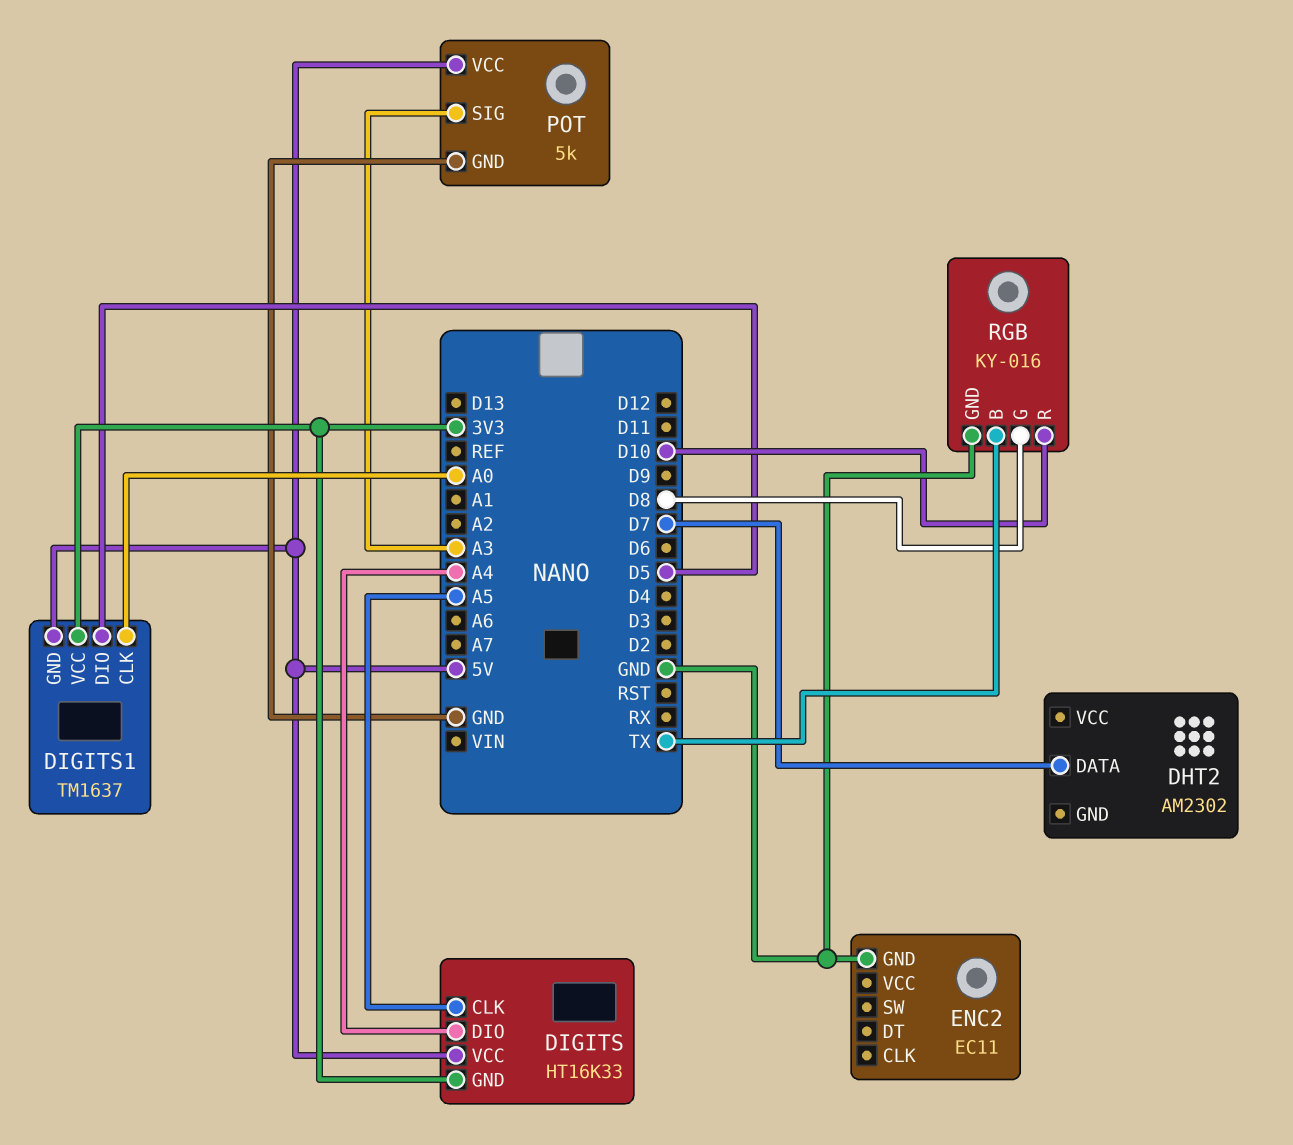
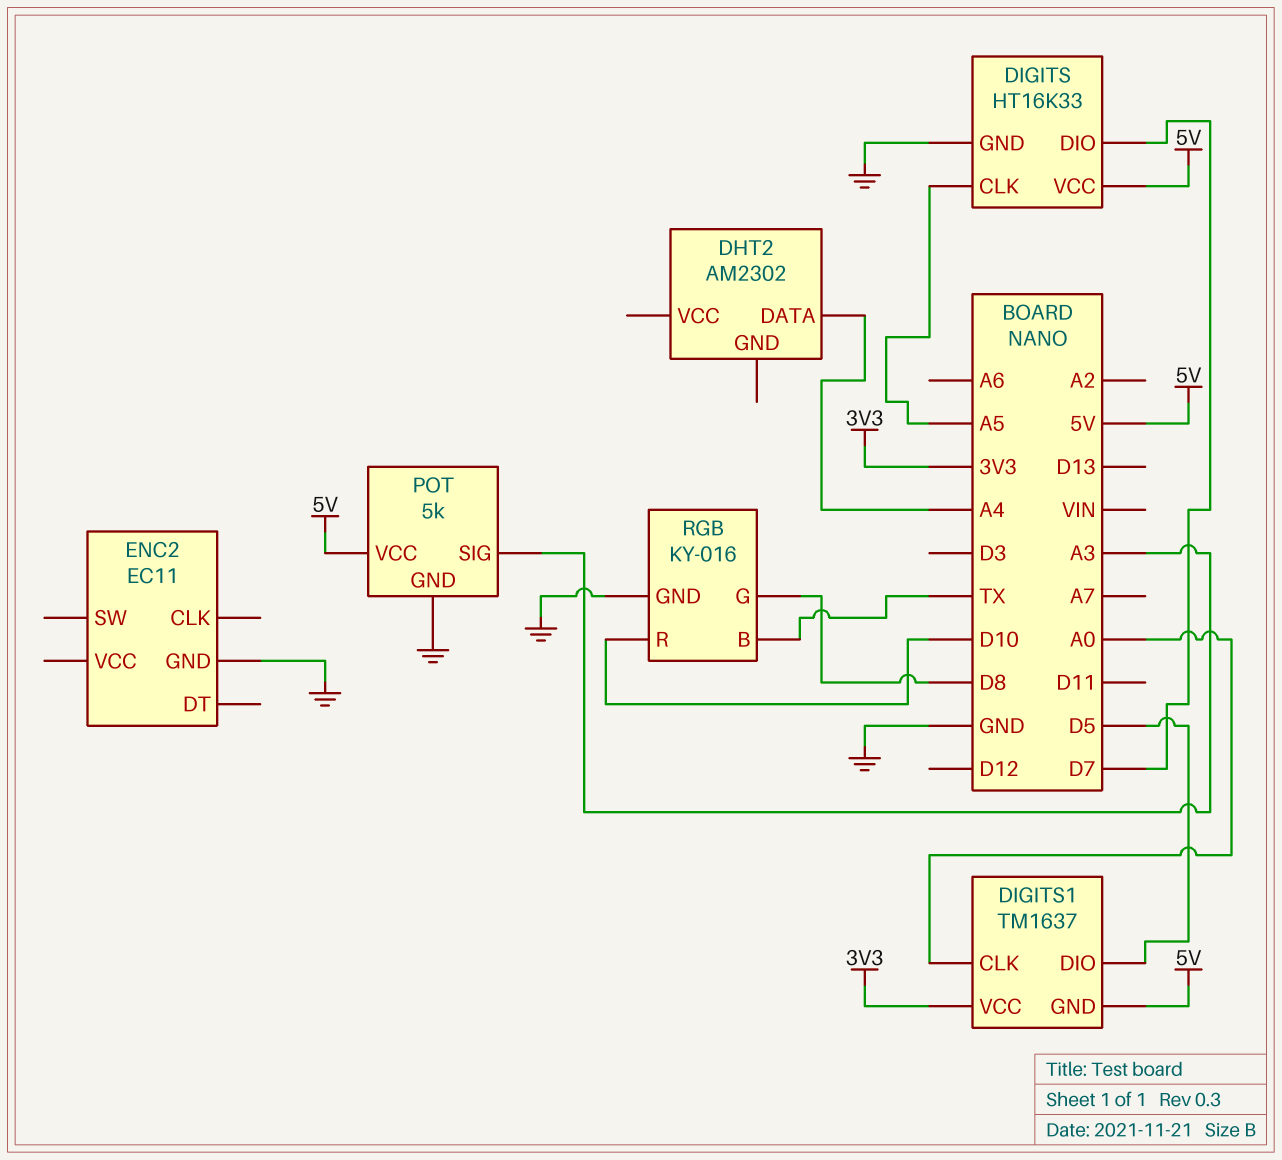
DHT2 pin DATA: D7 -> A4
DIGITS pin DIO: A4 -> D7
DIGITS pin GND: 3V3 -> GND

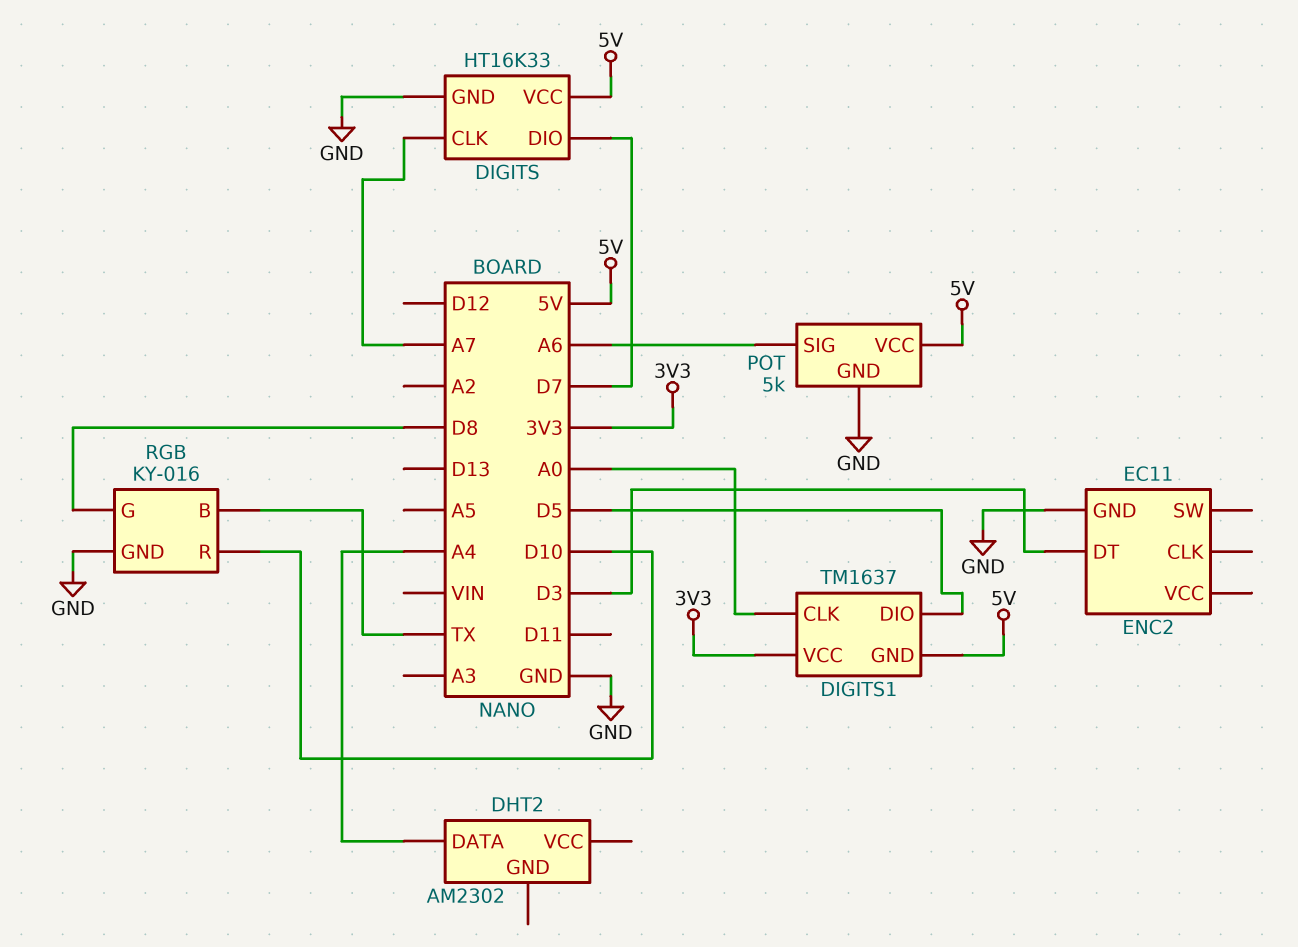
DIGITS pin CLK: A5 -> A7
ENC2 pin DT: none -> D3
POT pin SIG: A3 -> A6

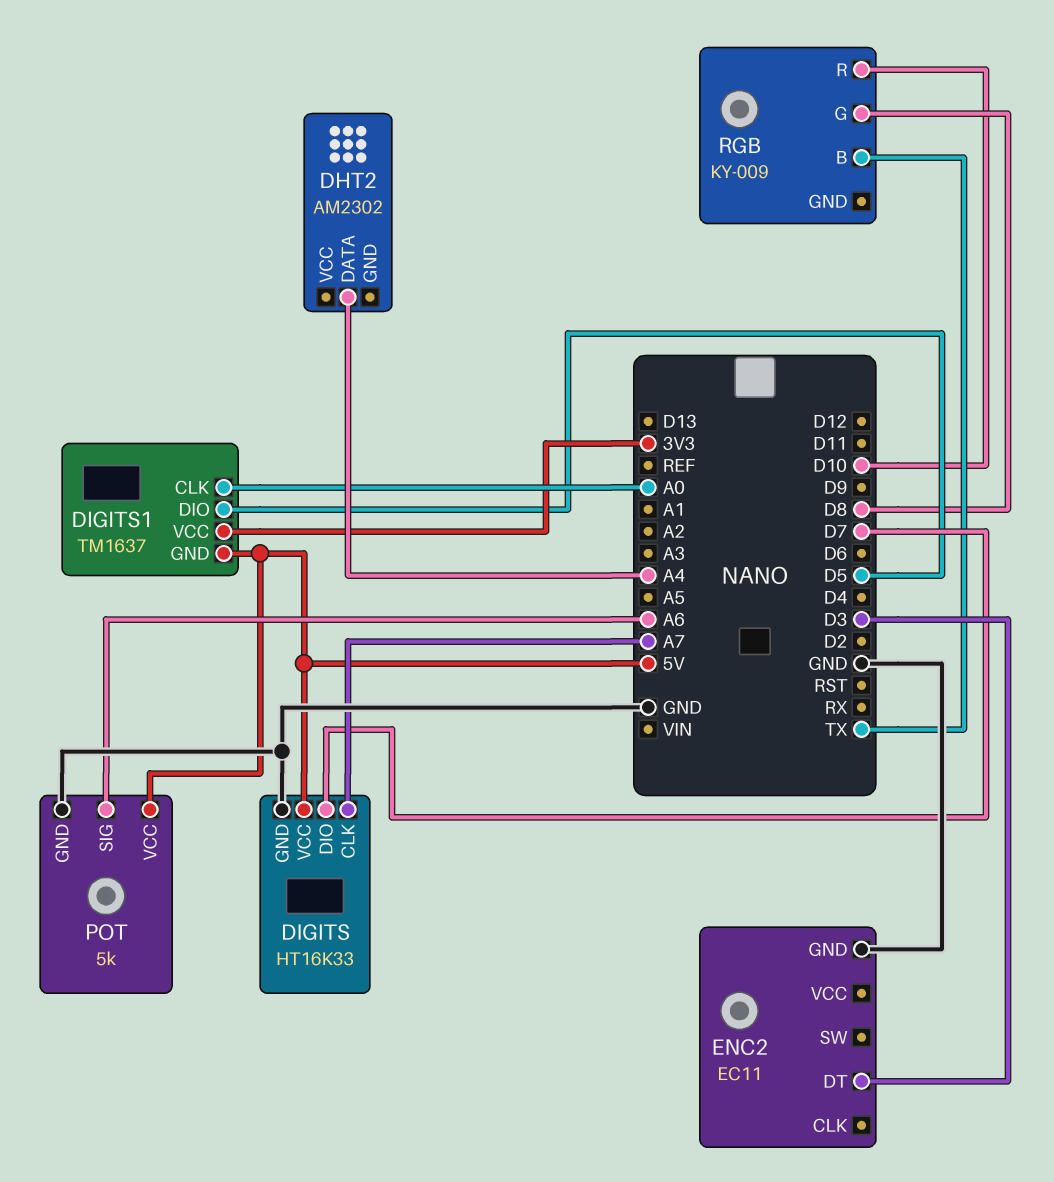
RGB: KY-016 -> KY-009
RGB pin GND: GND -> none

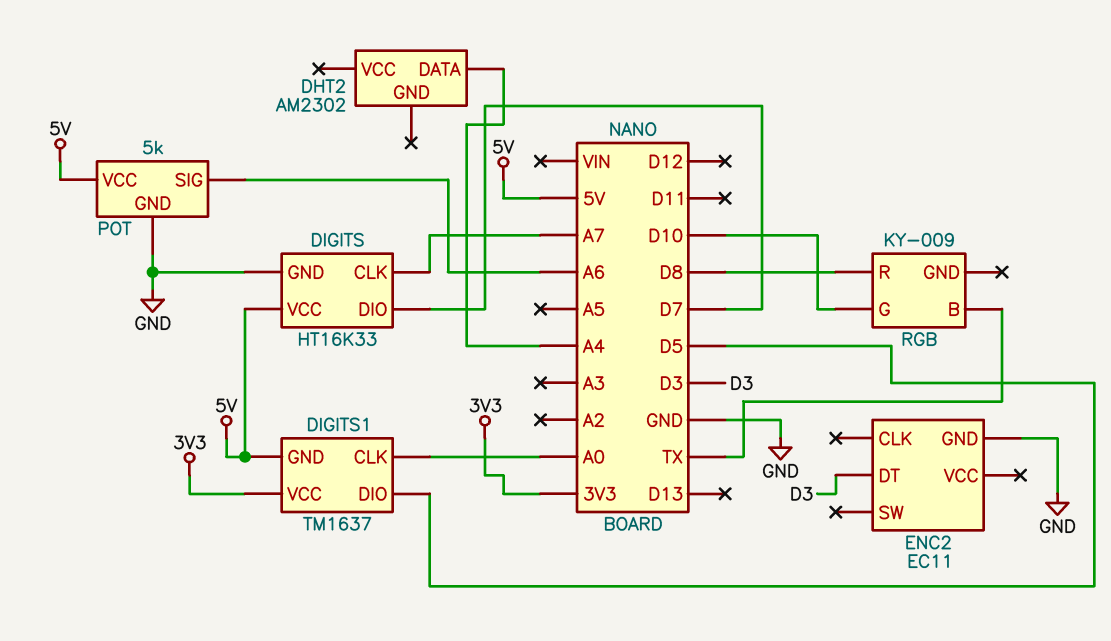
RGB pin G: D8 -> D10
RGB pin R: D10 -> D8

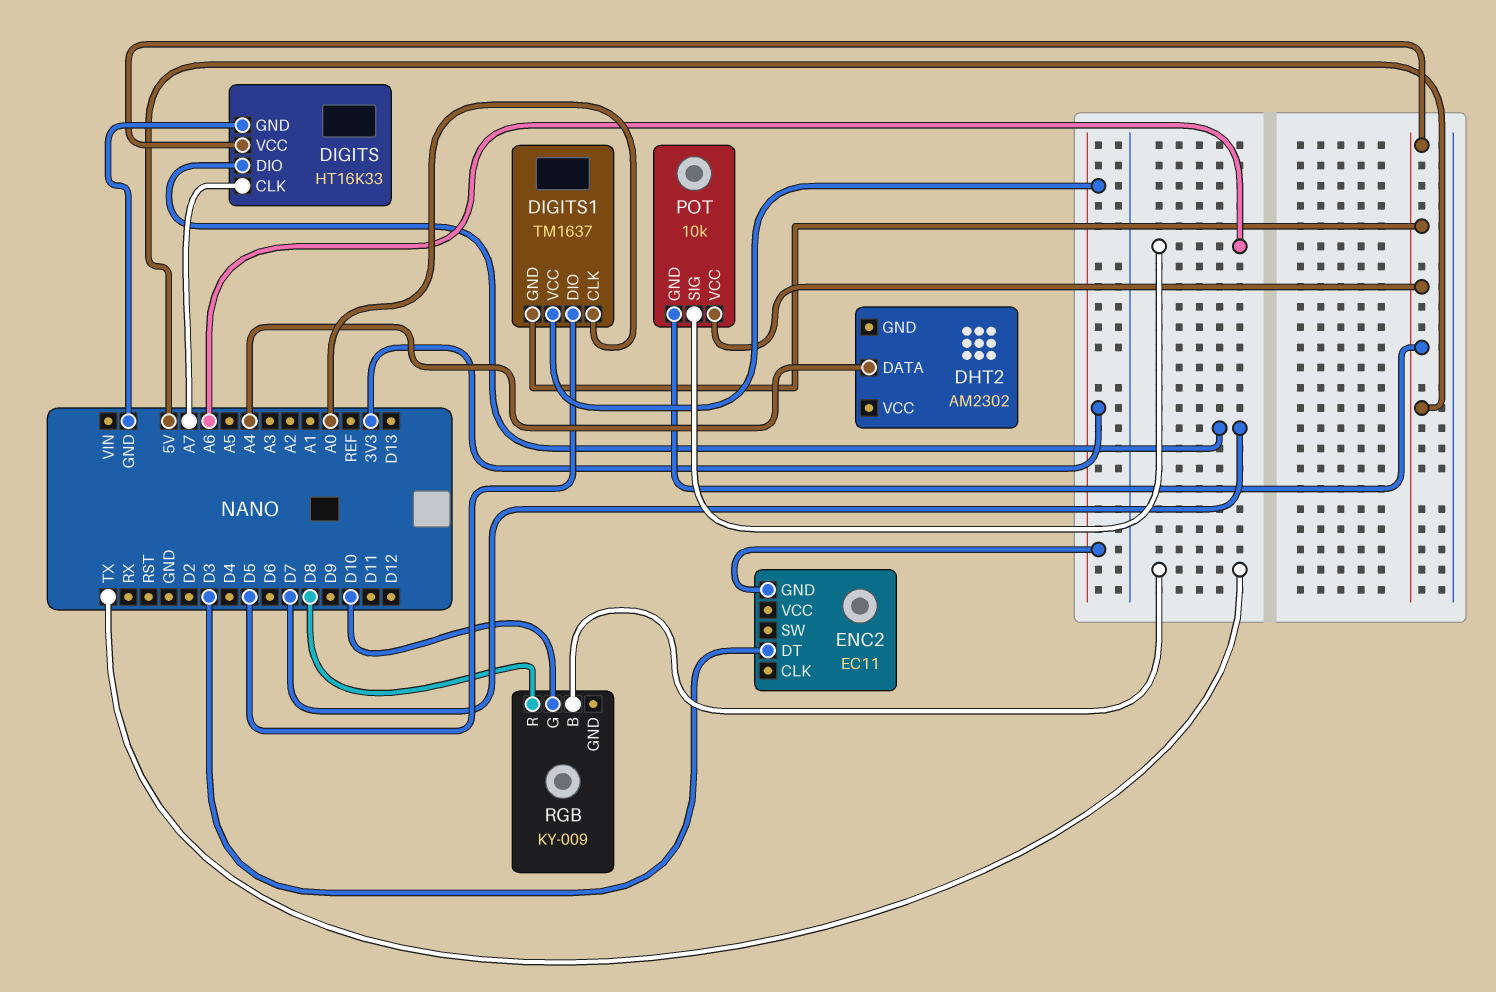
ENC2 pin GND: GND -> 3V3
POT: 5k -> 10k
POT pin GND: GND -> 5V

